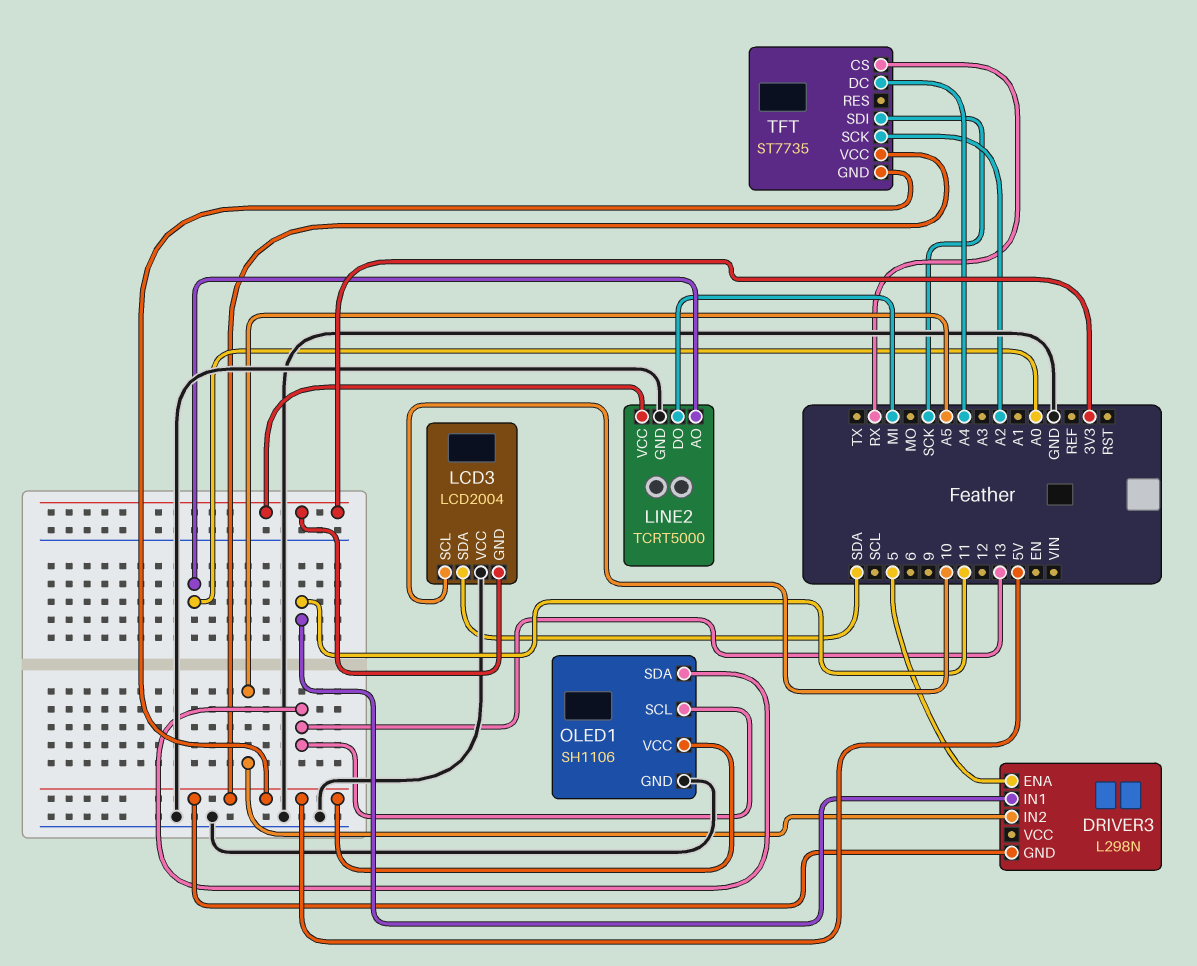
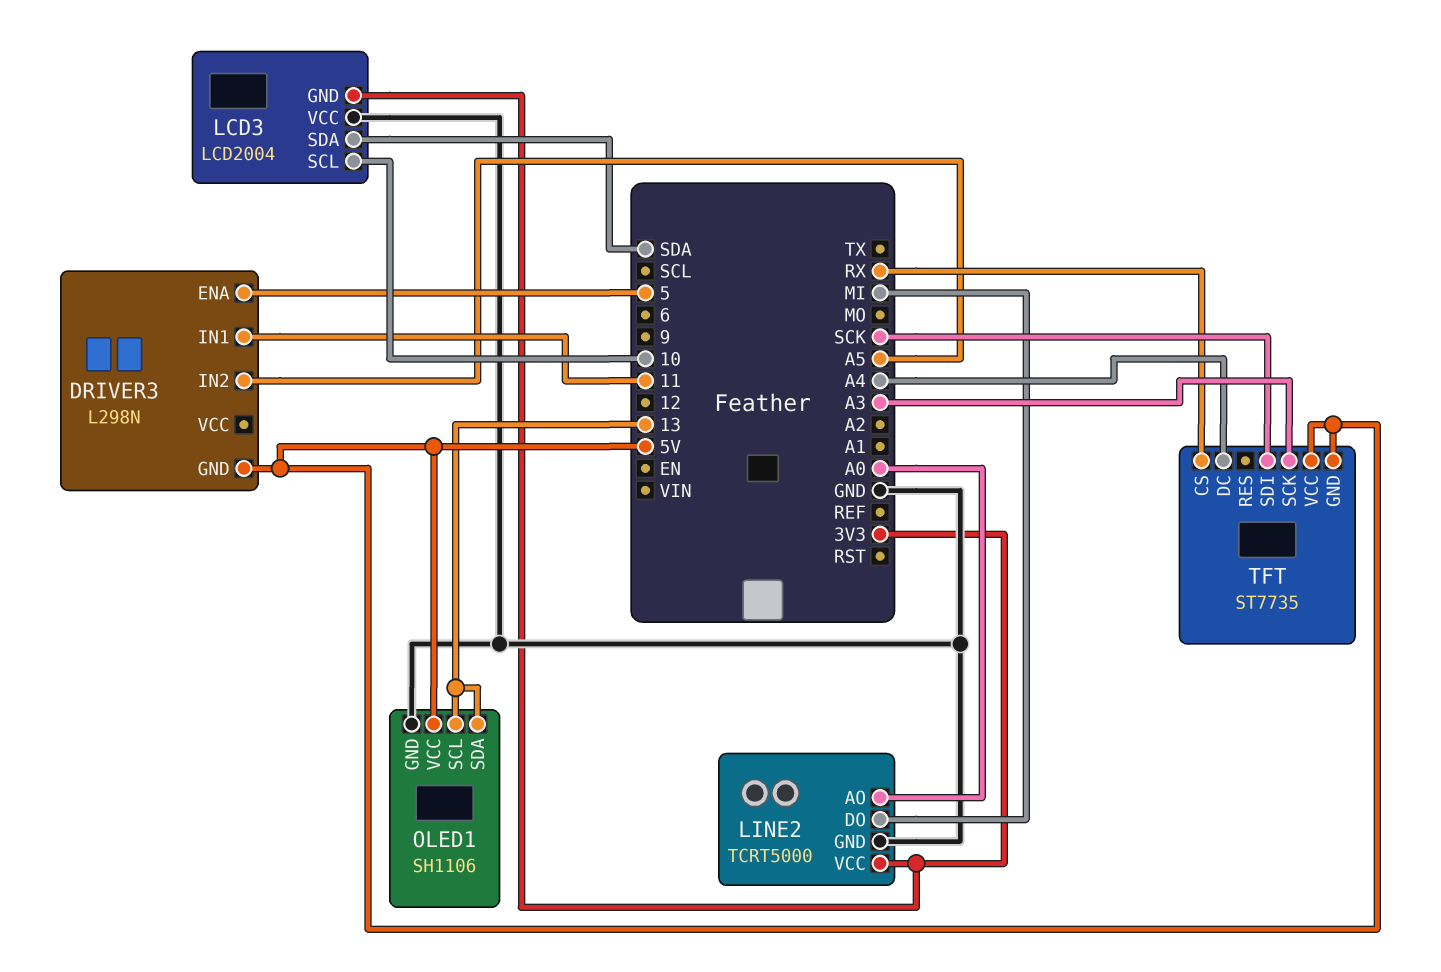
TFT pin SCK: A2 -> A3

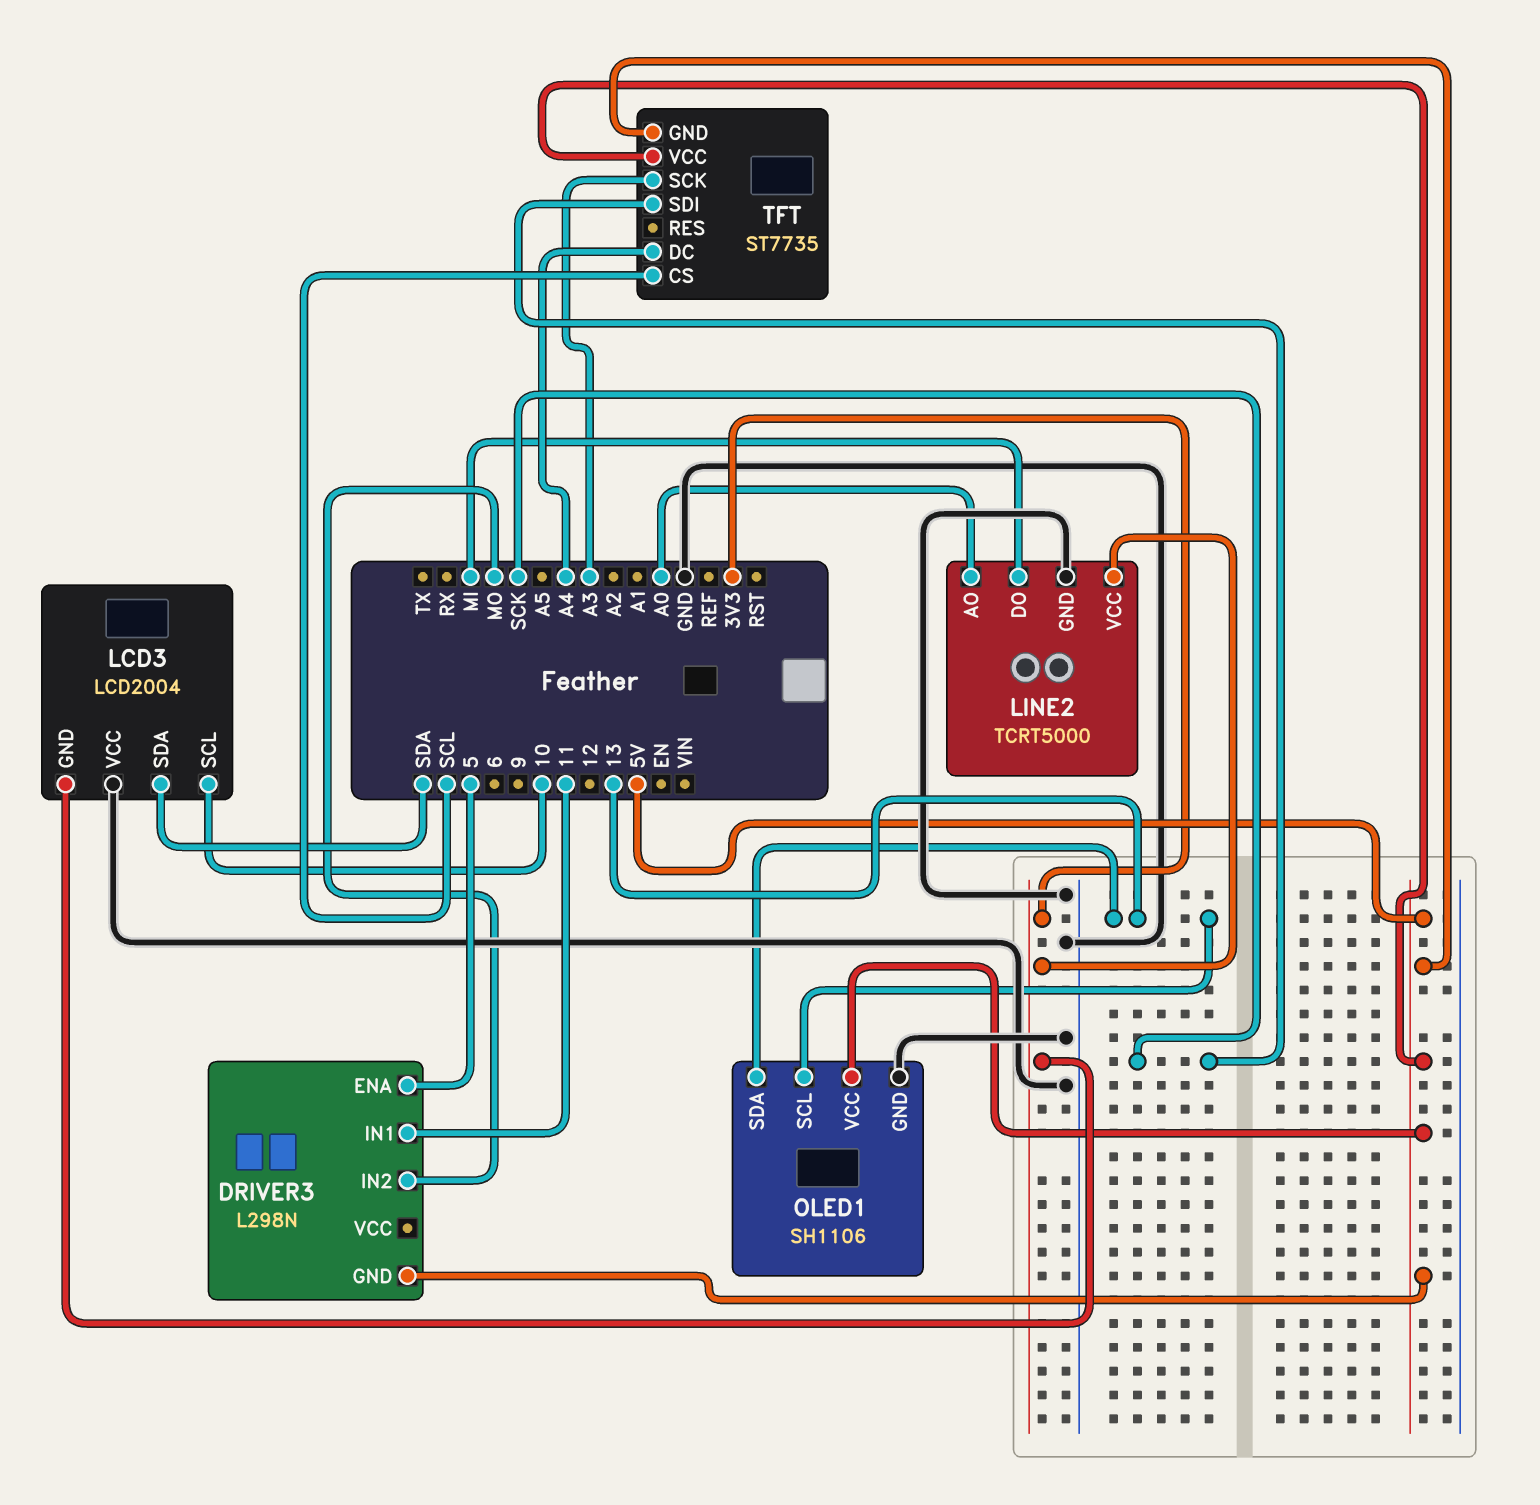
DRIVER3 pin IN2: A5 -> MO
TFT pin CS: RX -> SCL

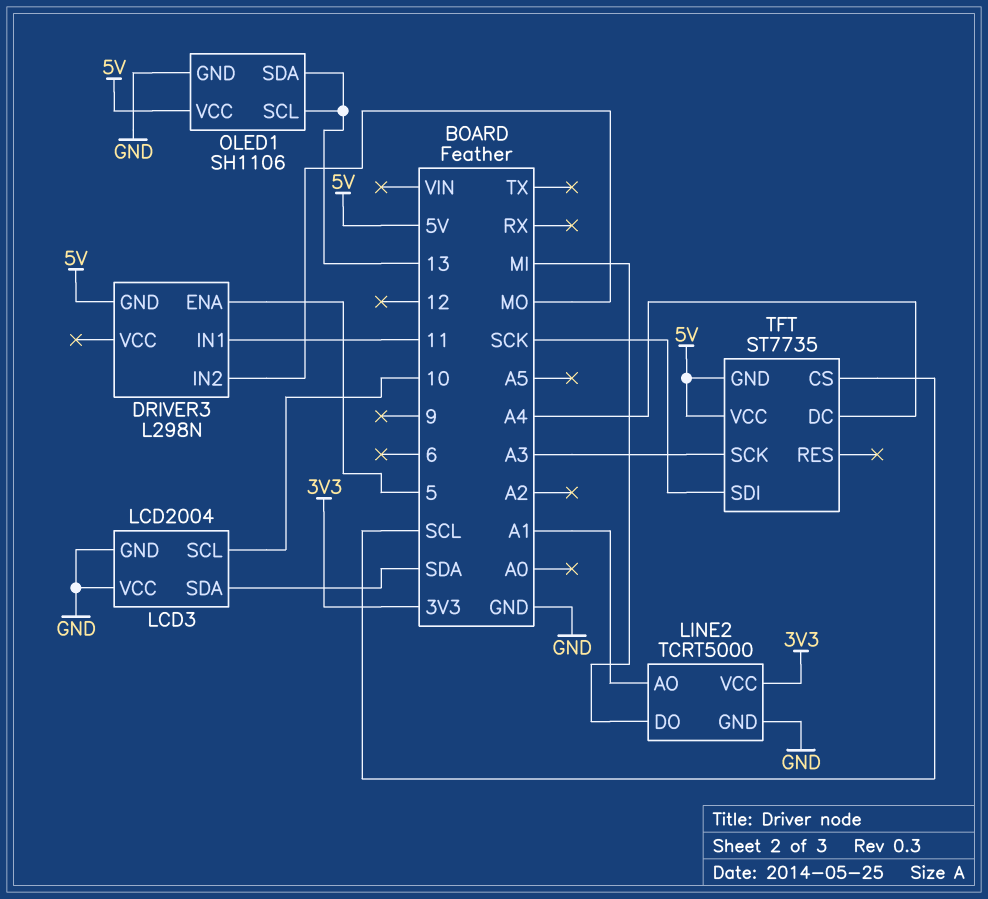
LCD3 pin GND: 3V3 -> GND
LINE2 pin AO: A0 -> A1

